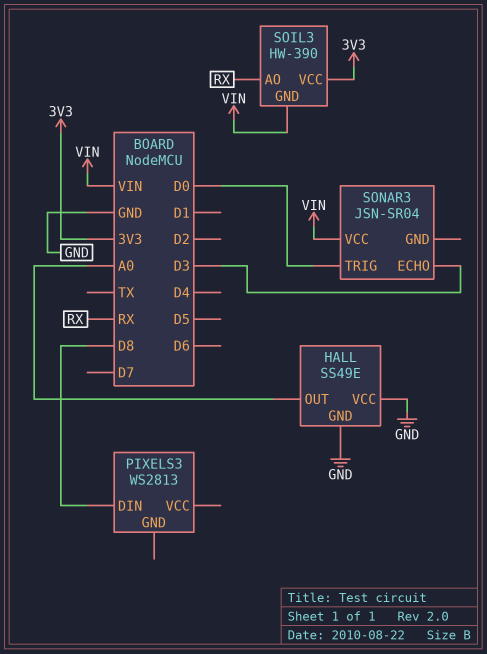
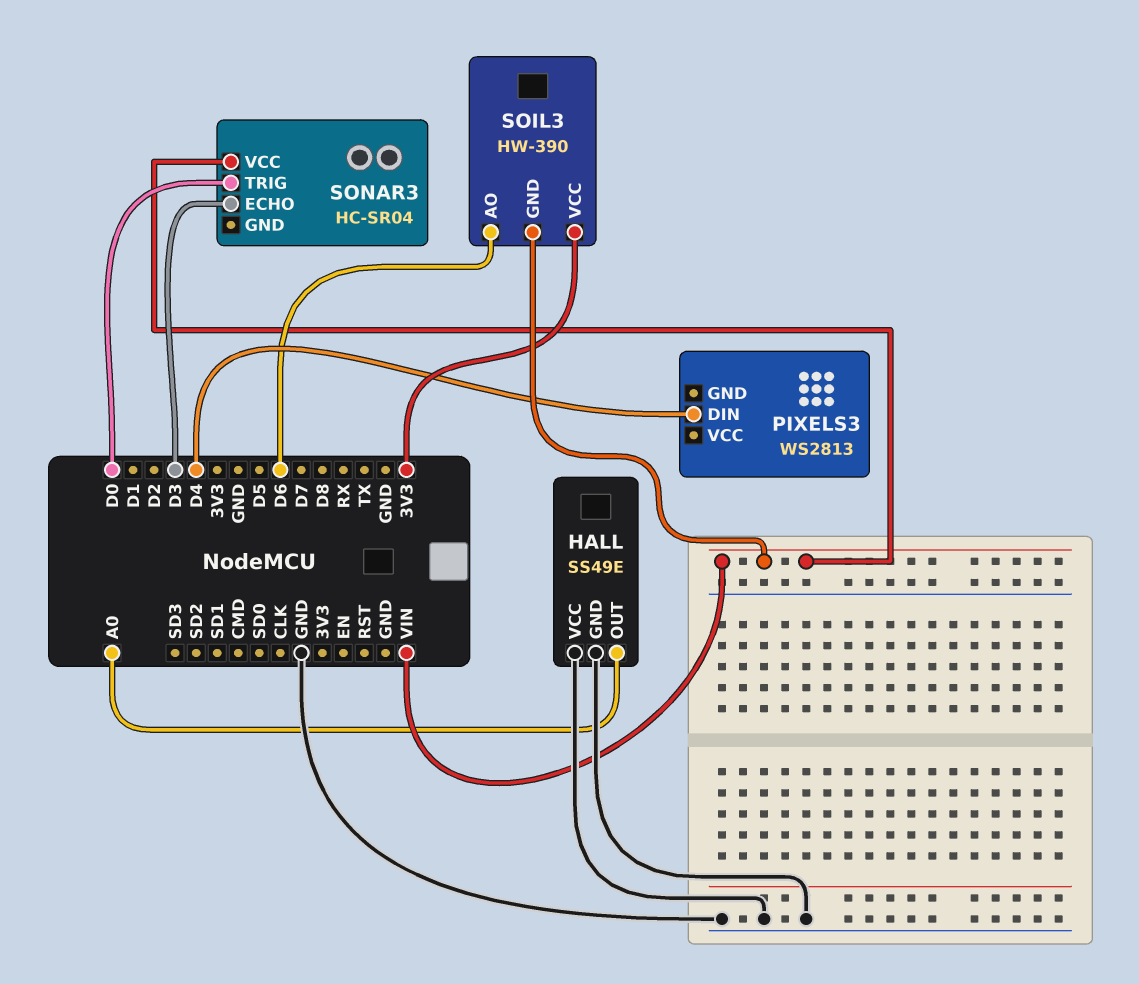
PIXELS3 pin DIN: D8 -> D4
SOIL3 pin AO: RX -> D6
SONAR3: JSN-SR04 -> HC-SR04

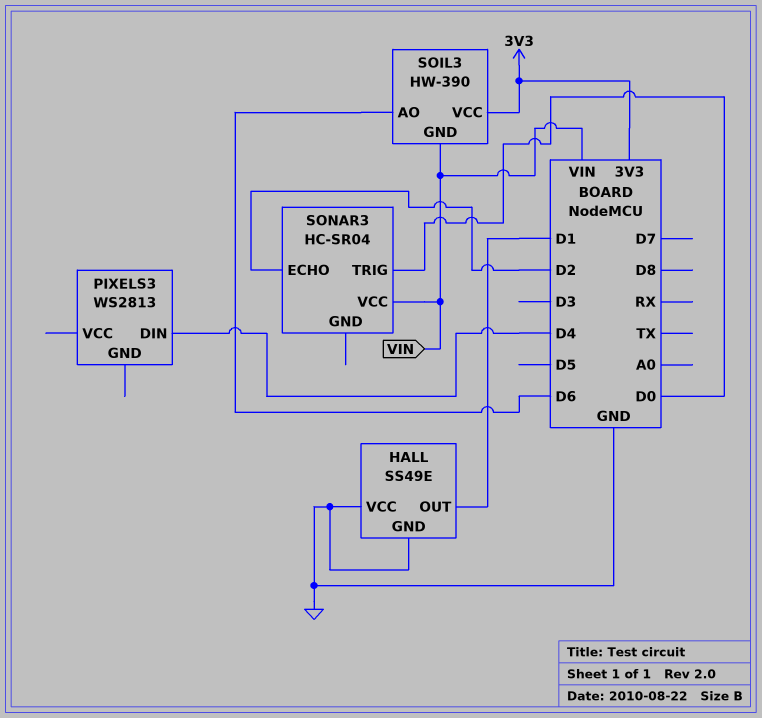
HALL pin OUT: A0 -> D1
SONAR3 pin ECHO: D3 -> D2

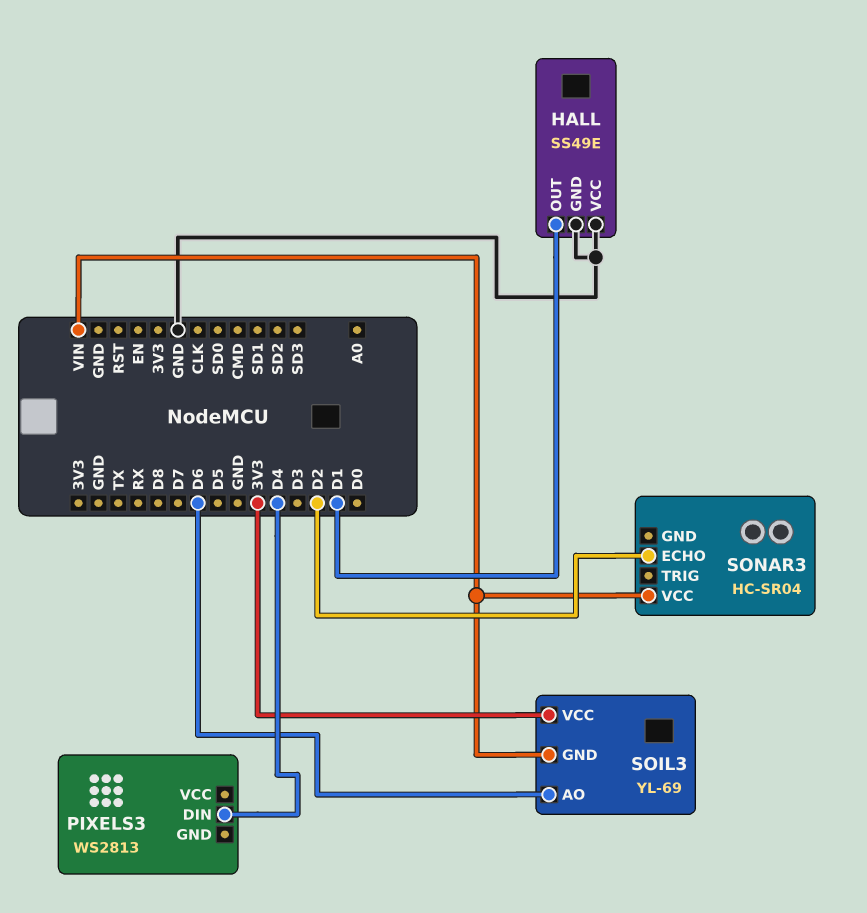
SOIL3: HW-390 -> YL-69
SONAR3 pin TRIG: D0 -> none

